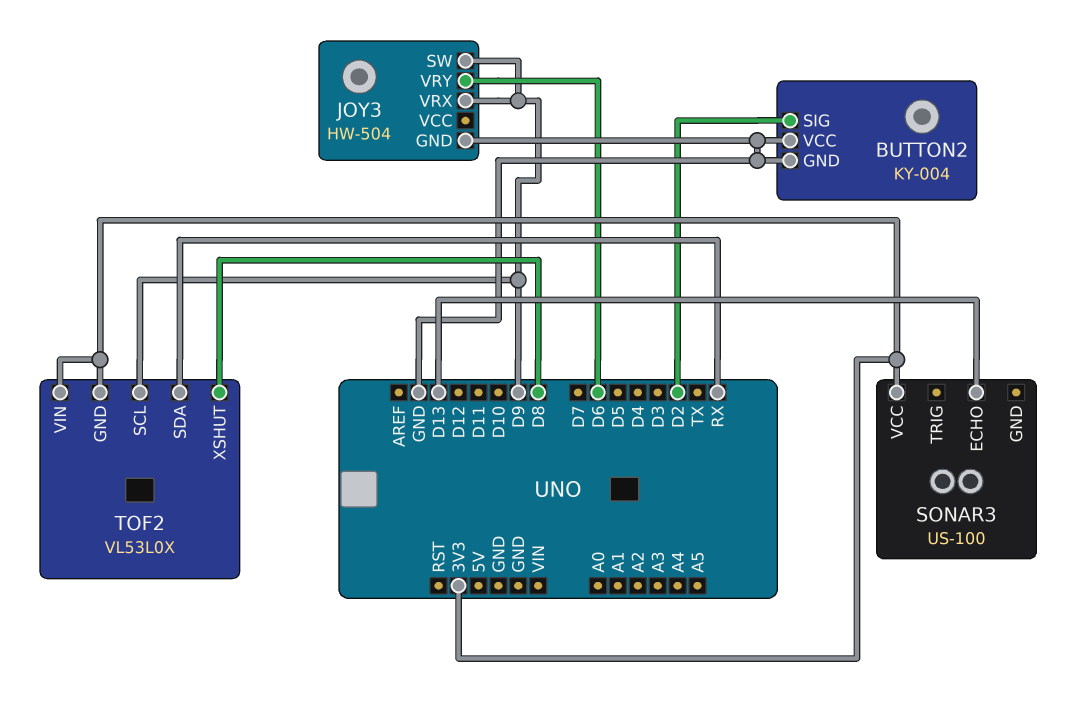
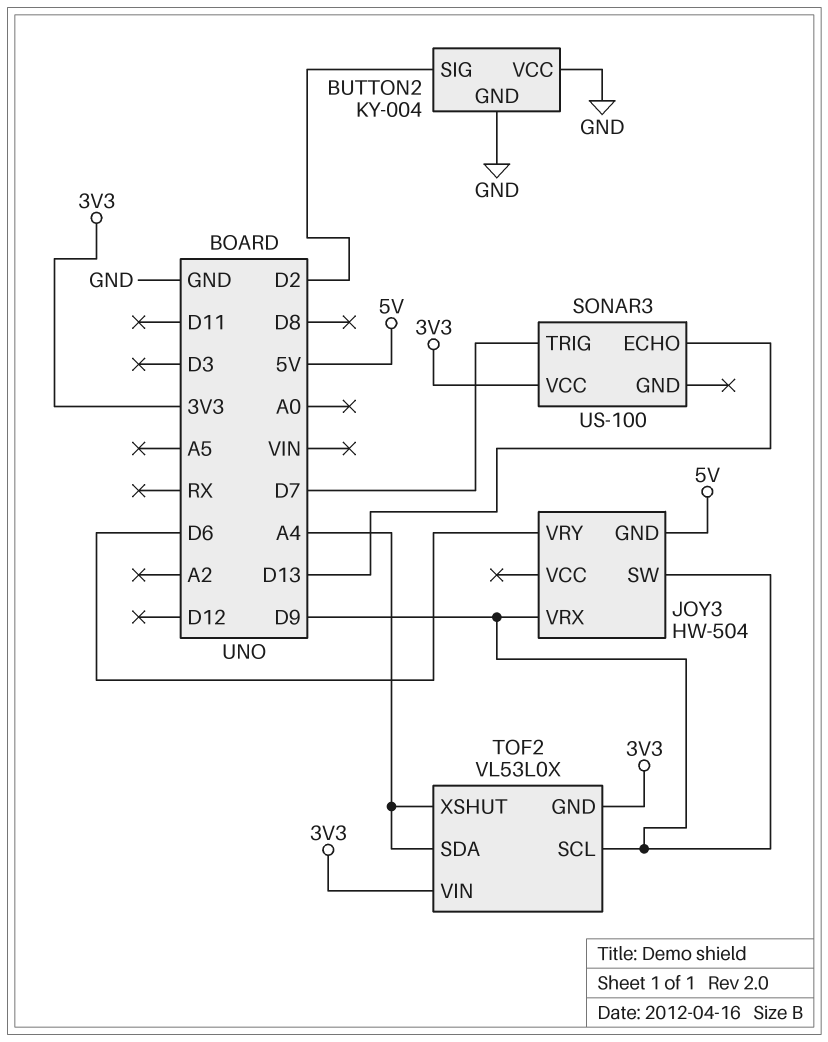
JOY3 pin GND: GND -> 5V
SONAR3 pin TRIG: none -> D7
TOF2 pin SDA: RX -> A4
TOF2 pin XSHUT: D8 -> A4

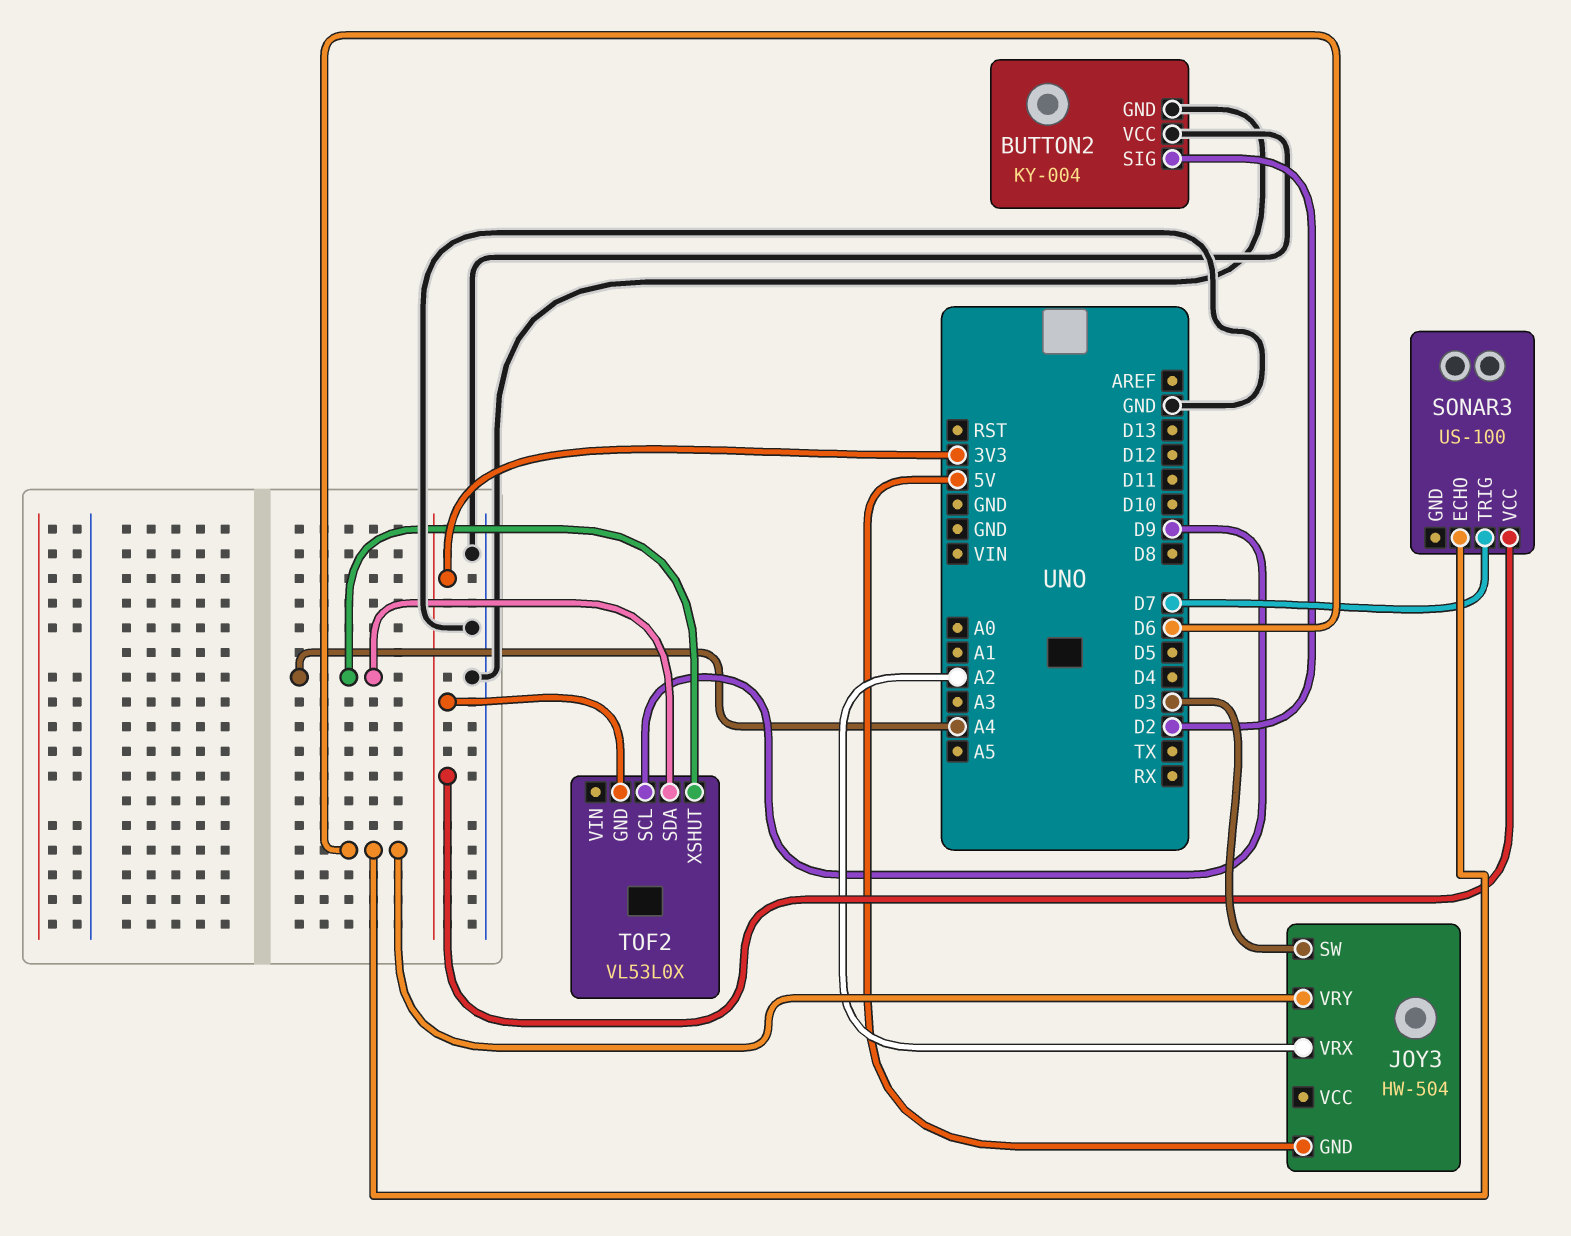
JOY3 pin SW: D9 -> D3
JOY3 pin VRX: D9 -> A2
SONAR3 pin ECHO: D13 -> D6
TOF2 pin VIN: 3V3 -> none

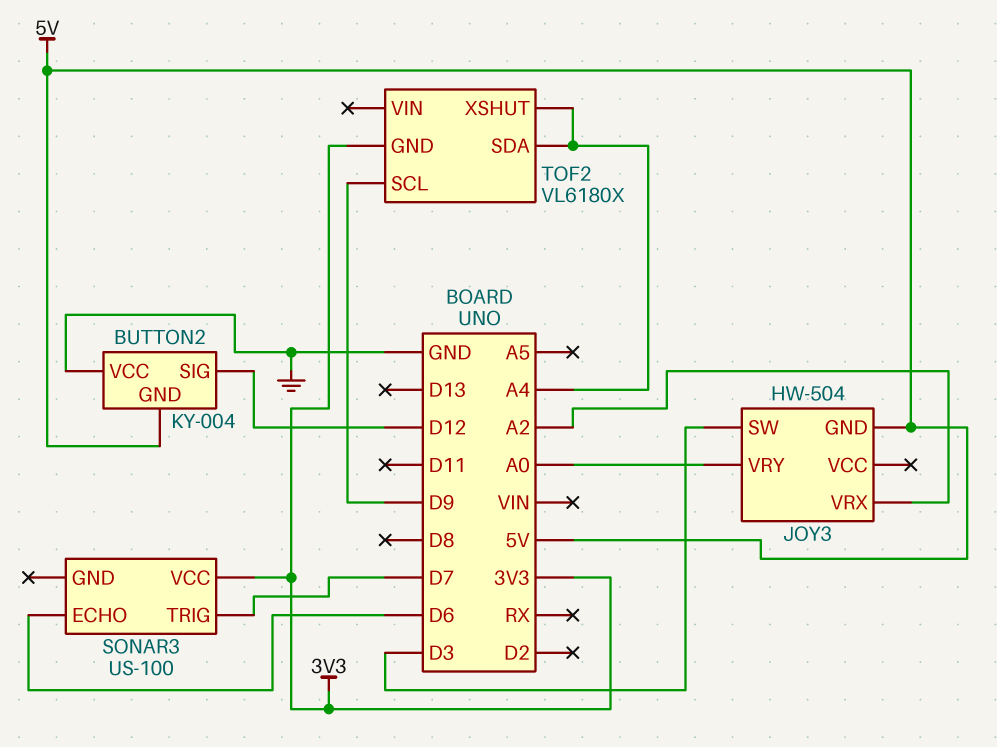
BUTTON2 pin GND: GND -> 5V
BUTTON2 pin SIG: D2 -> D12
JOY3 pin VRY: D6 -> A0
TOF2: VL53L0X -> VL6180X

